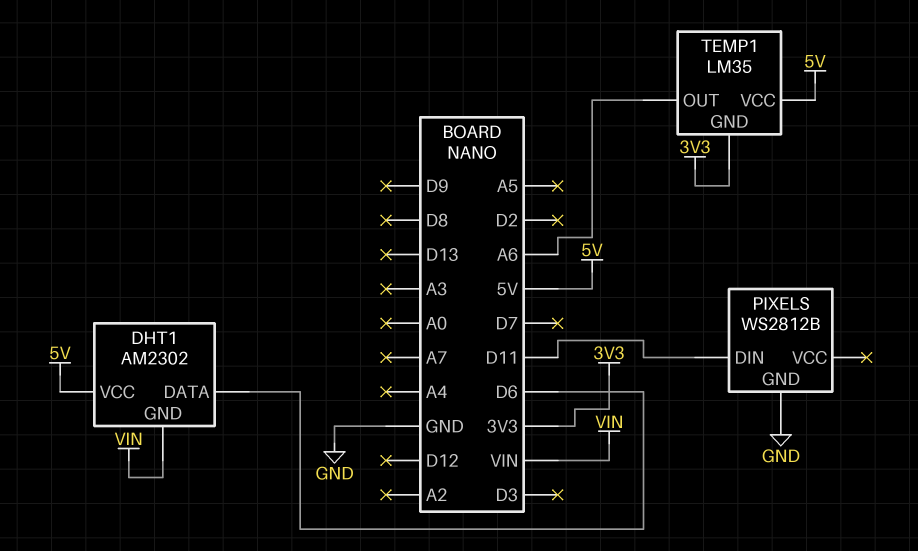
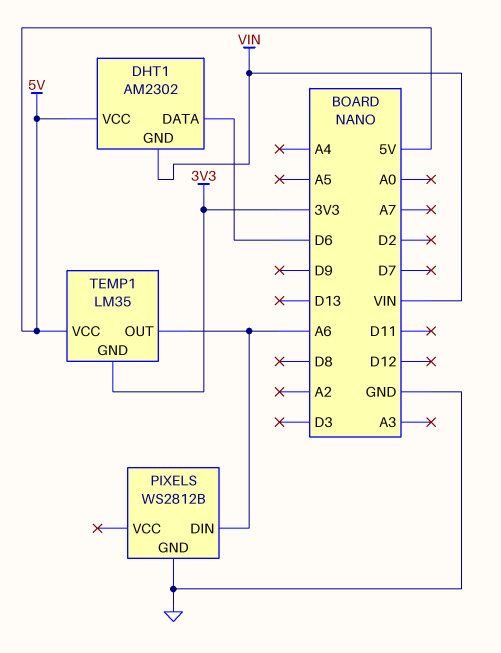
PIXELS pin DIN: D11 -> A6

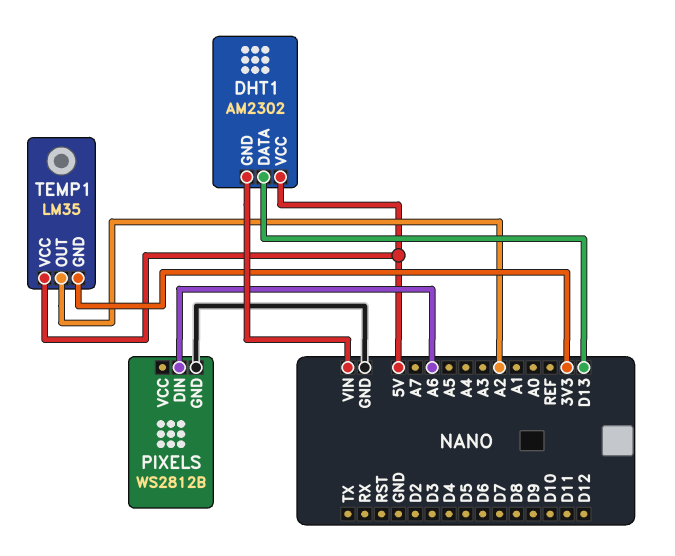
DHT1 pin DATA: D6 -> D13
TEMP1 pin OUT: A6 -> A2

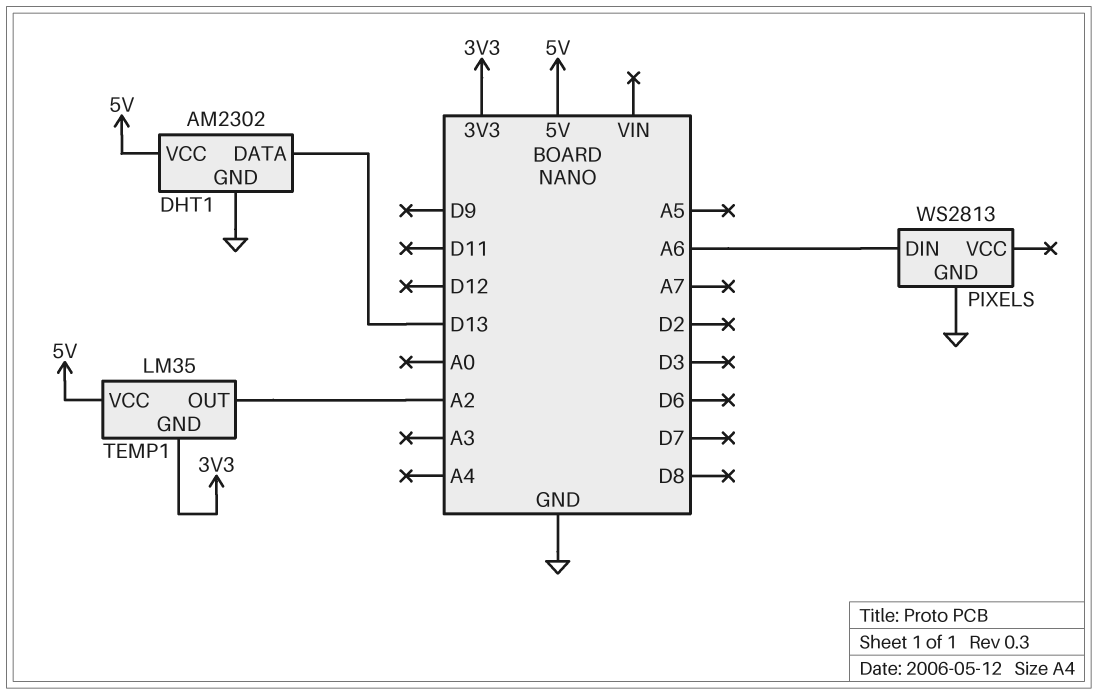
DHT1 pin GND: VIN -> GND
PIXELS: WS2812B -> WS2813

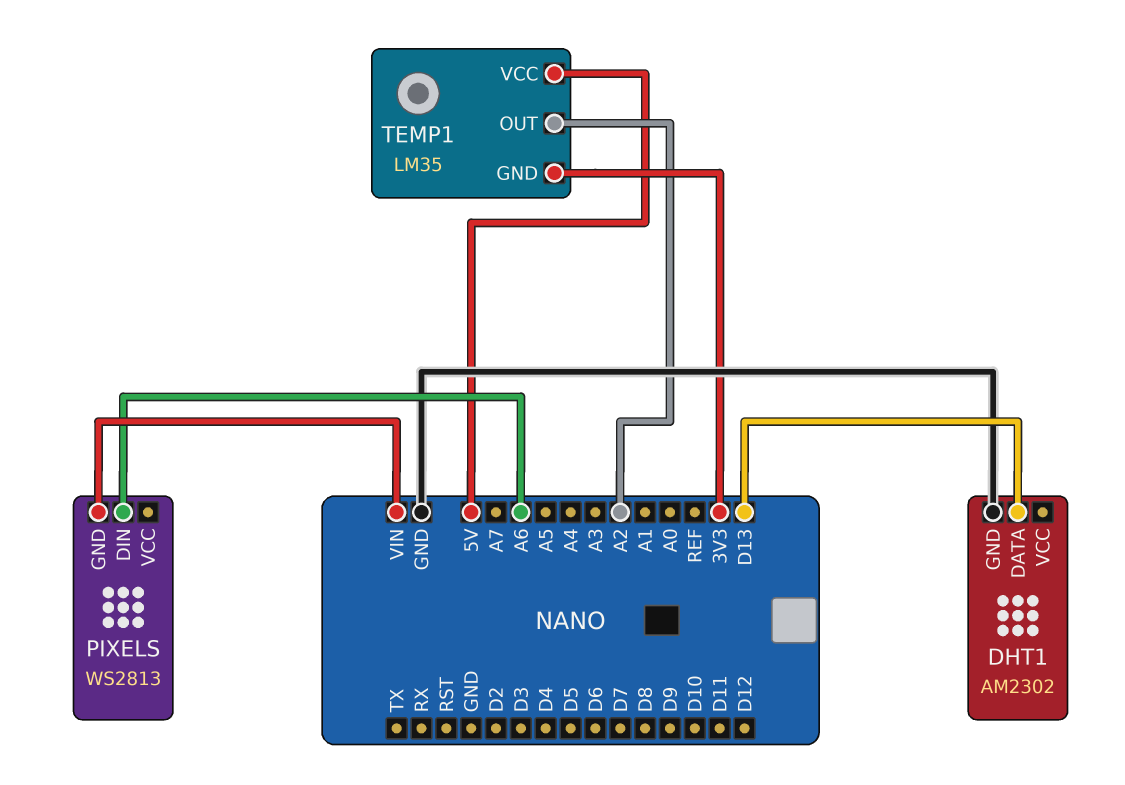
DHT1 pin VCC: 5V -> none
PIXELS pin GND: GND -> VIN

